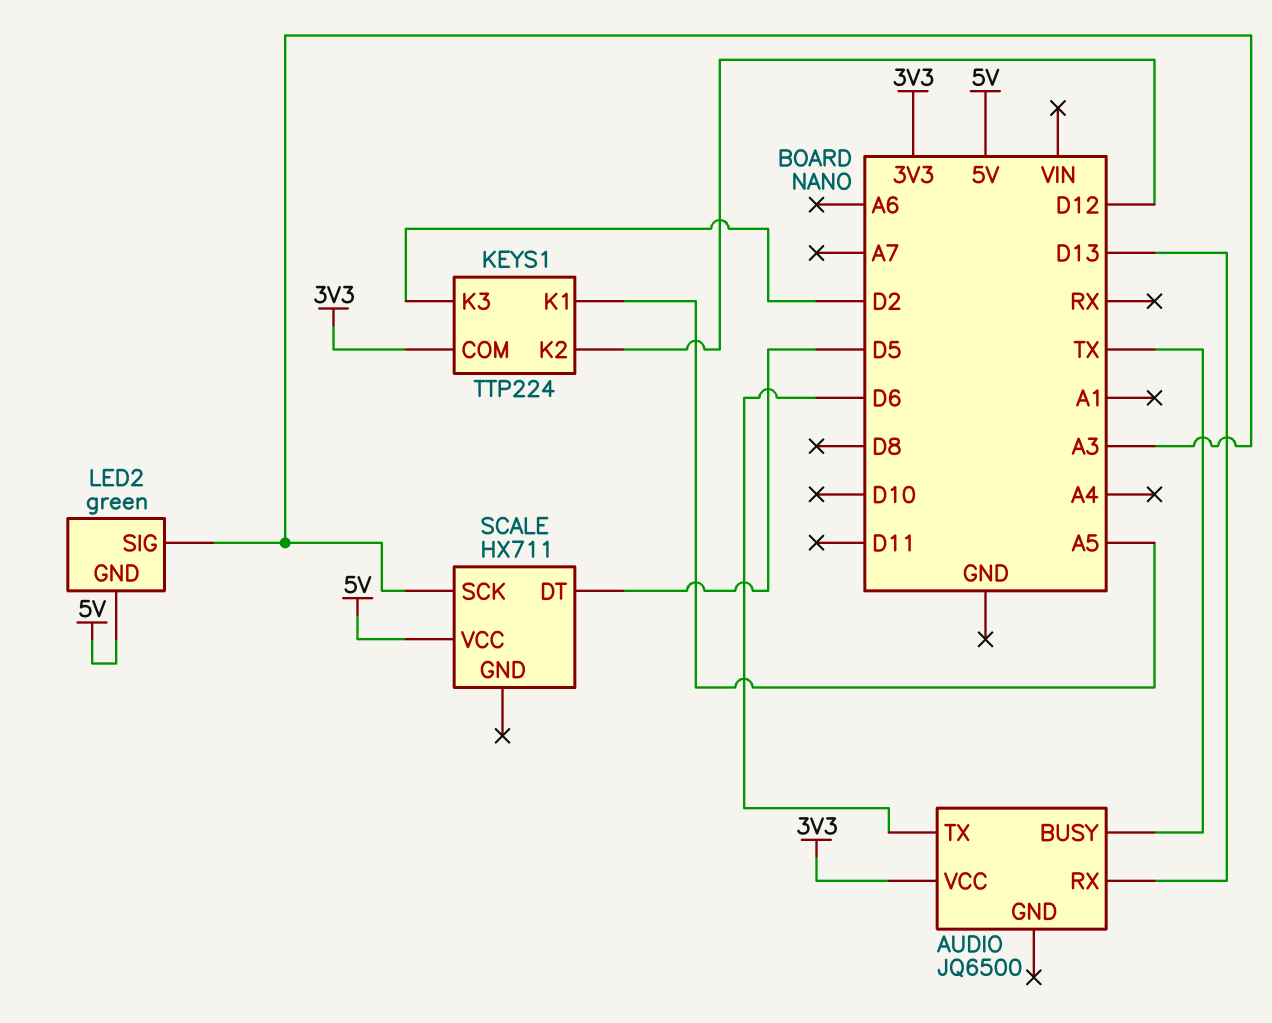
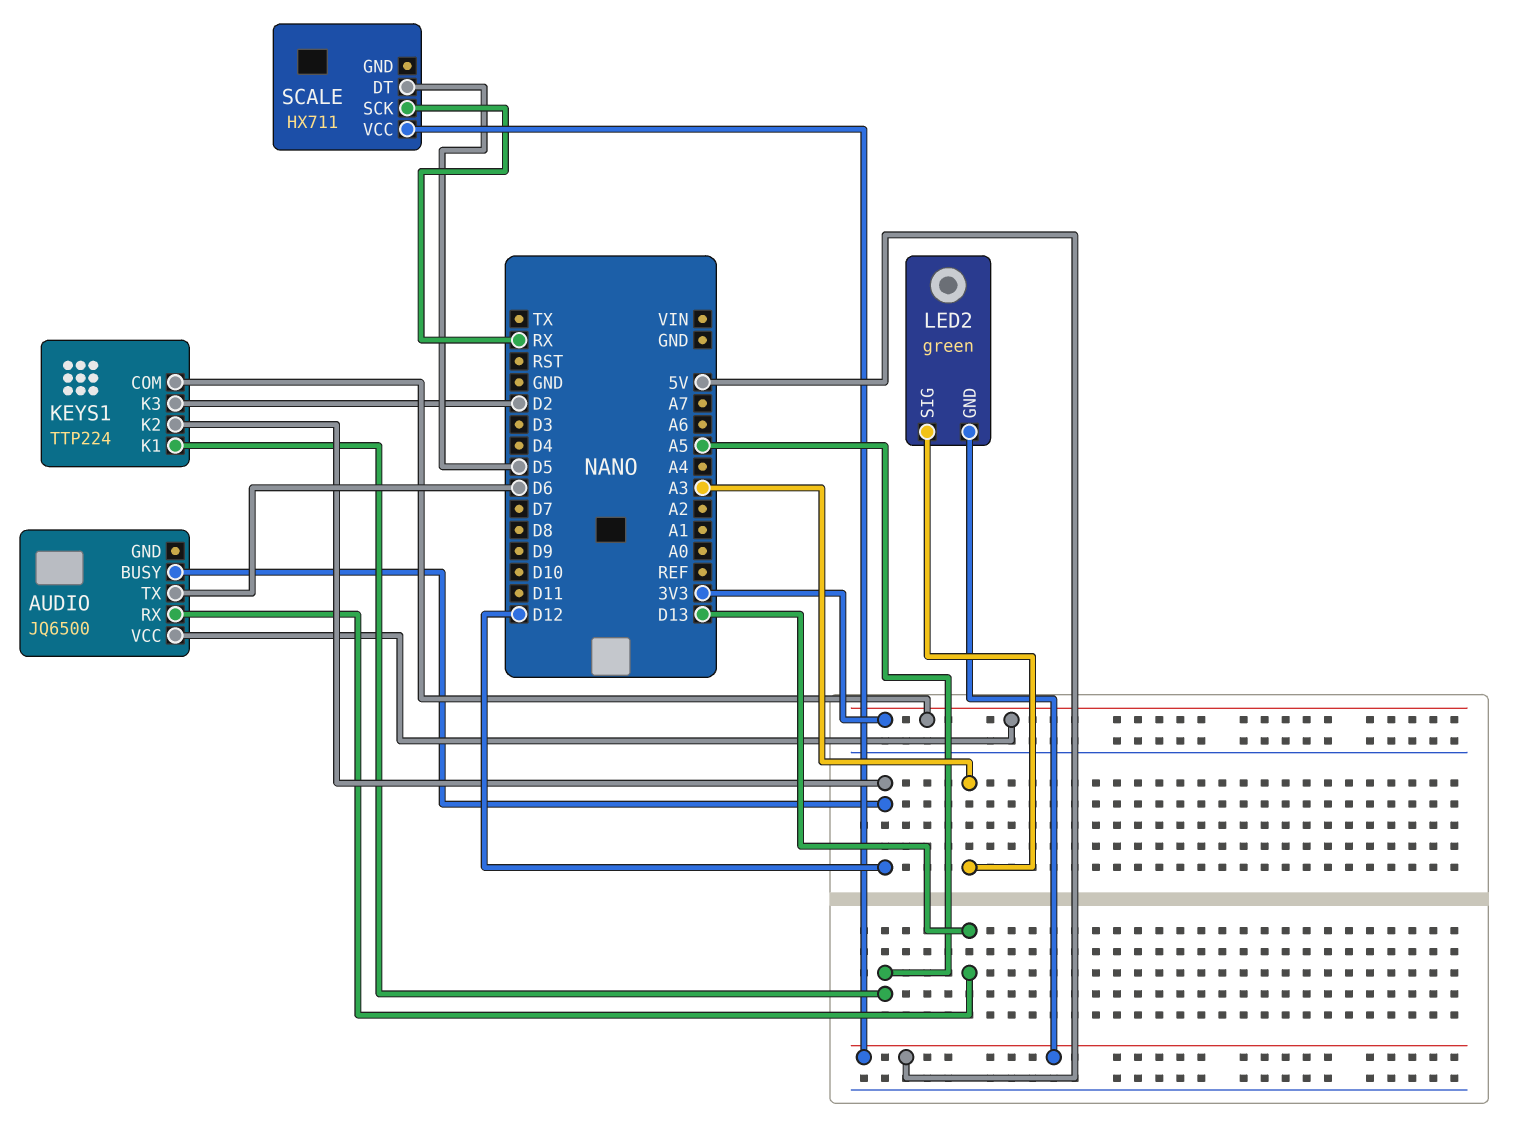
AUDIO pin BUSY: TX -> D12
SCALE pin SCK: A3 -> RX

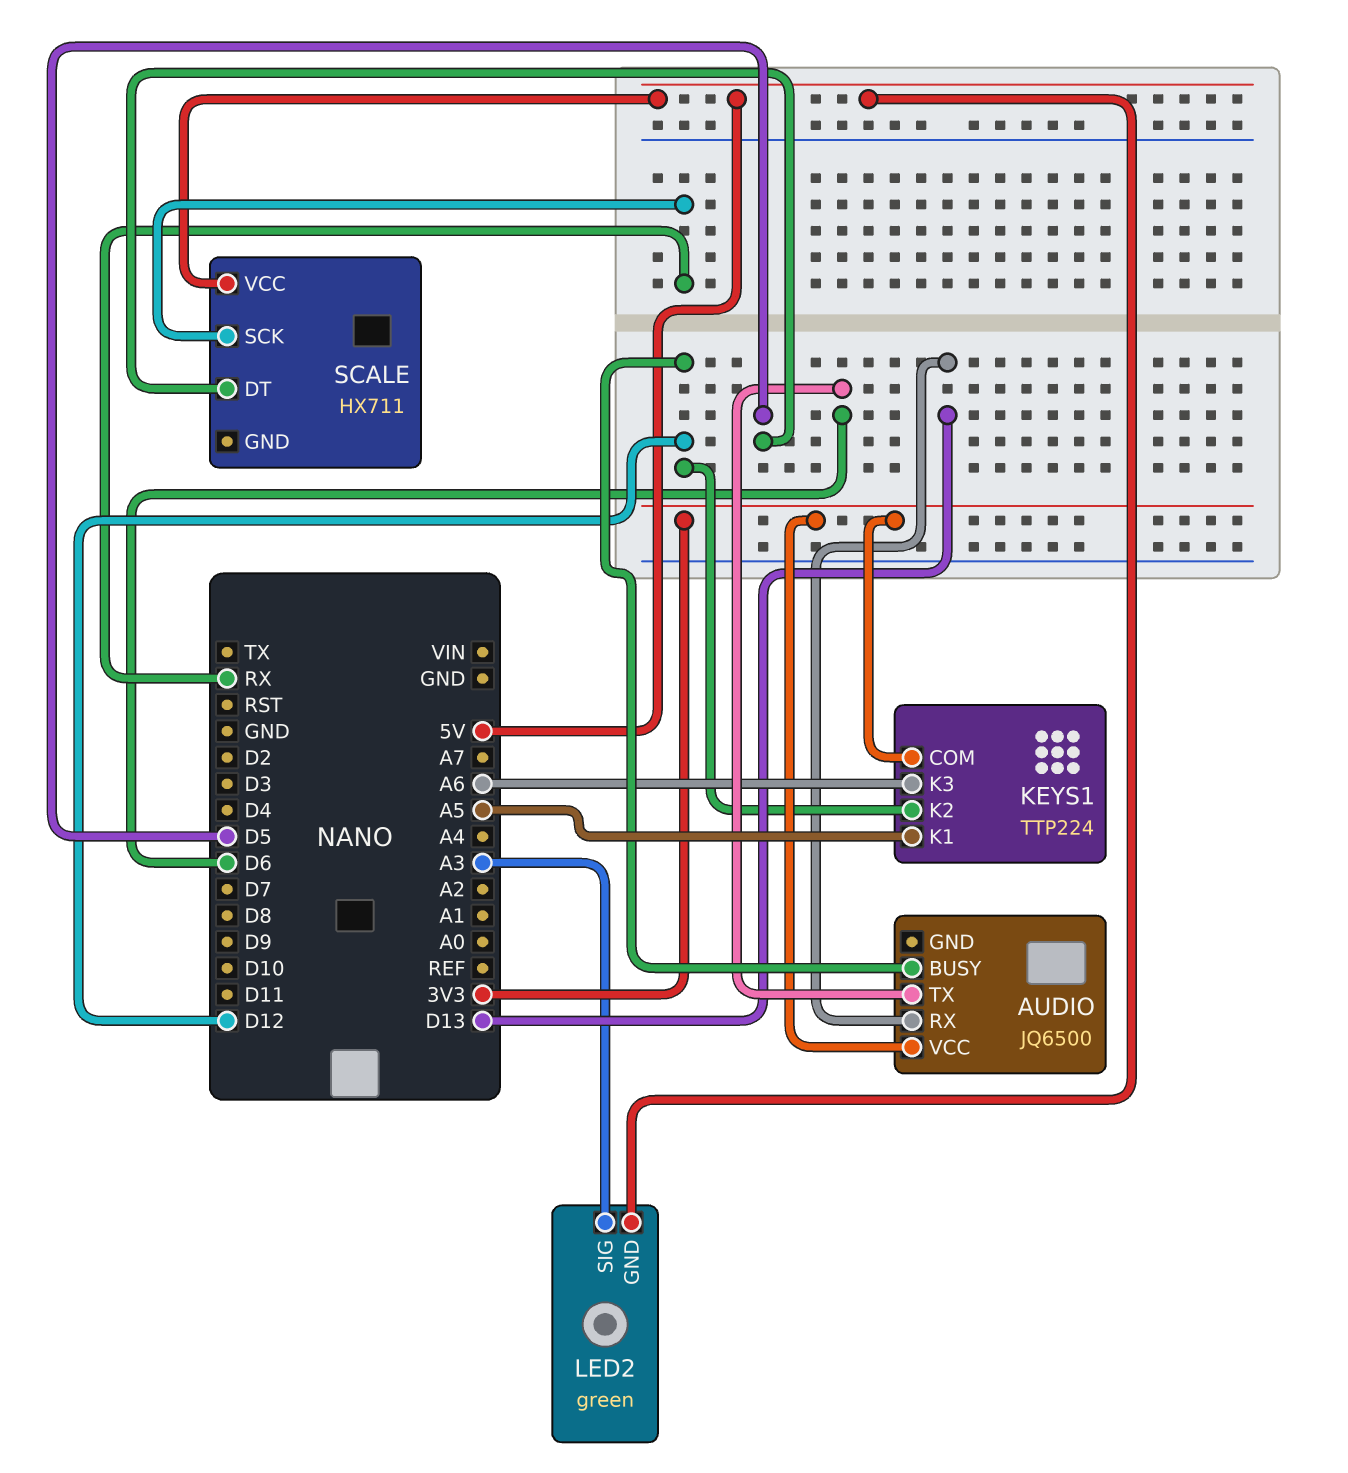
KEYS1 pin K3: D2 -> A6

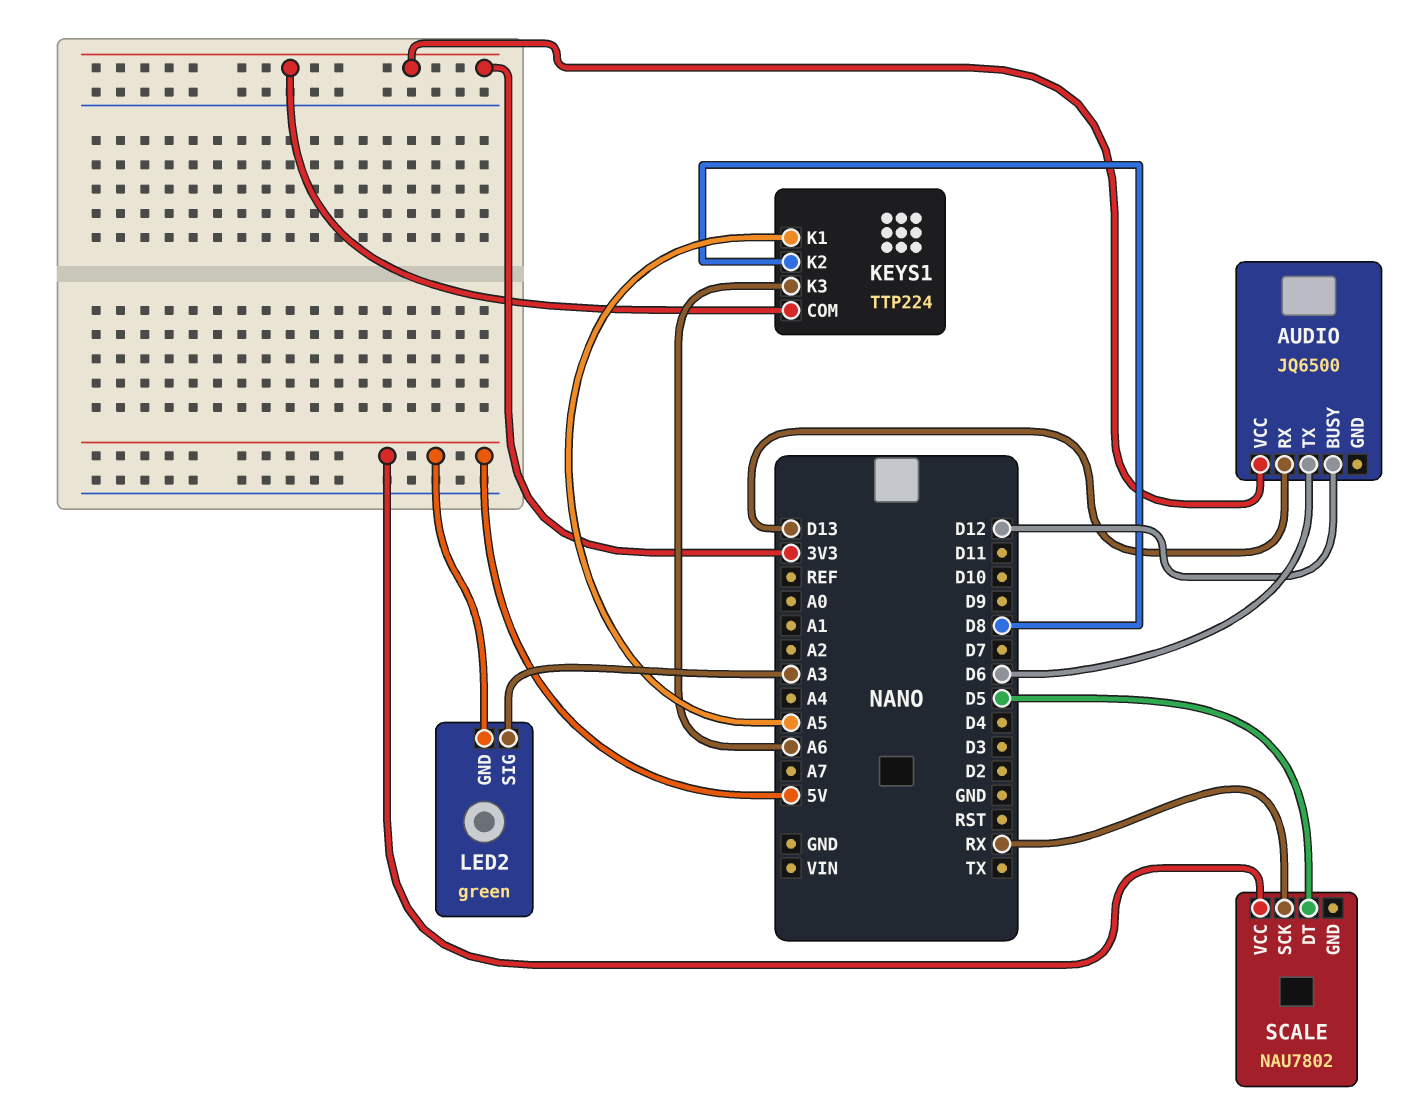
KEYS1 pin K2: D12 -> D8
SCALE: HX711 -> NAU7802

